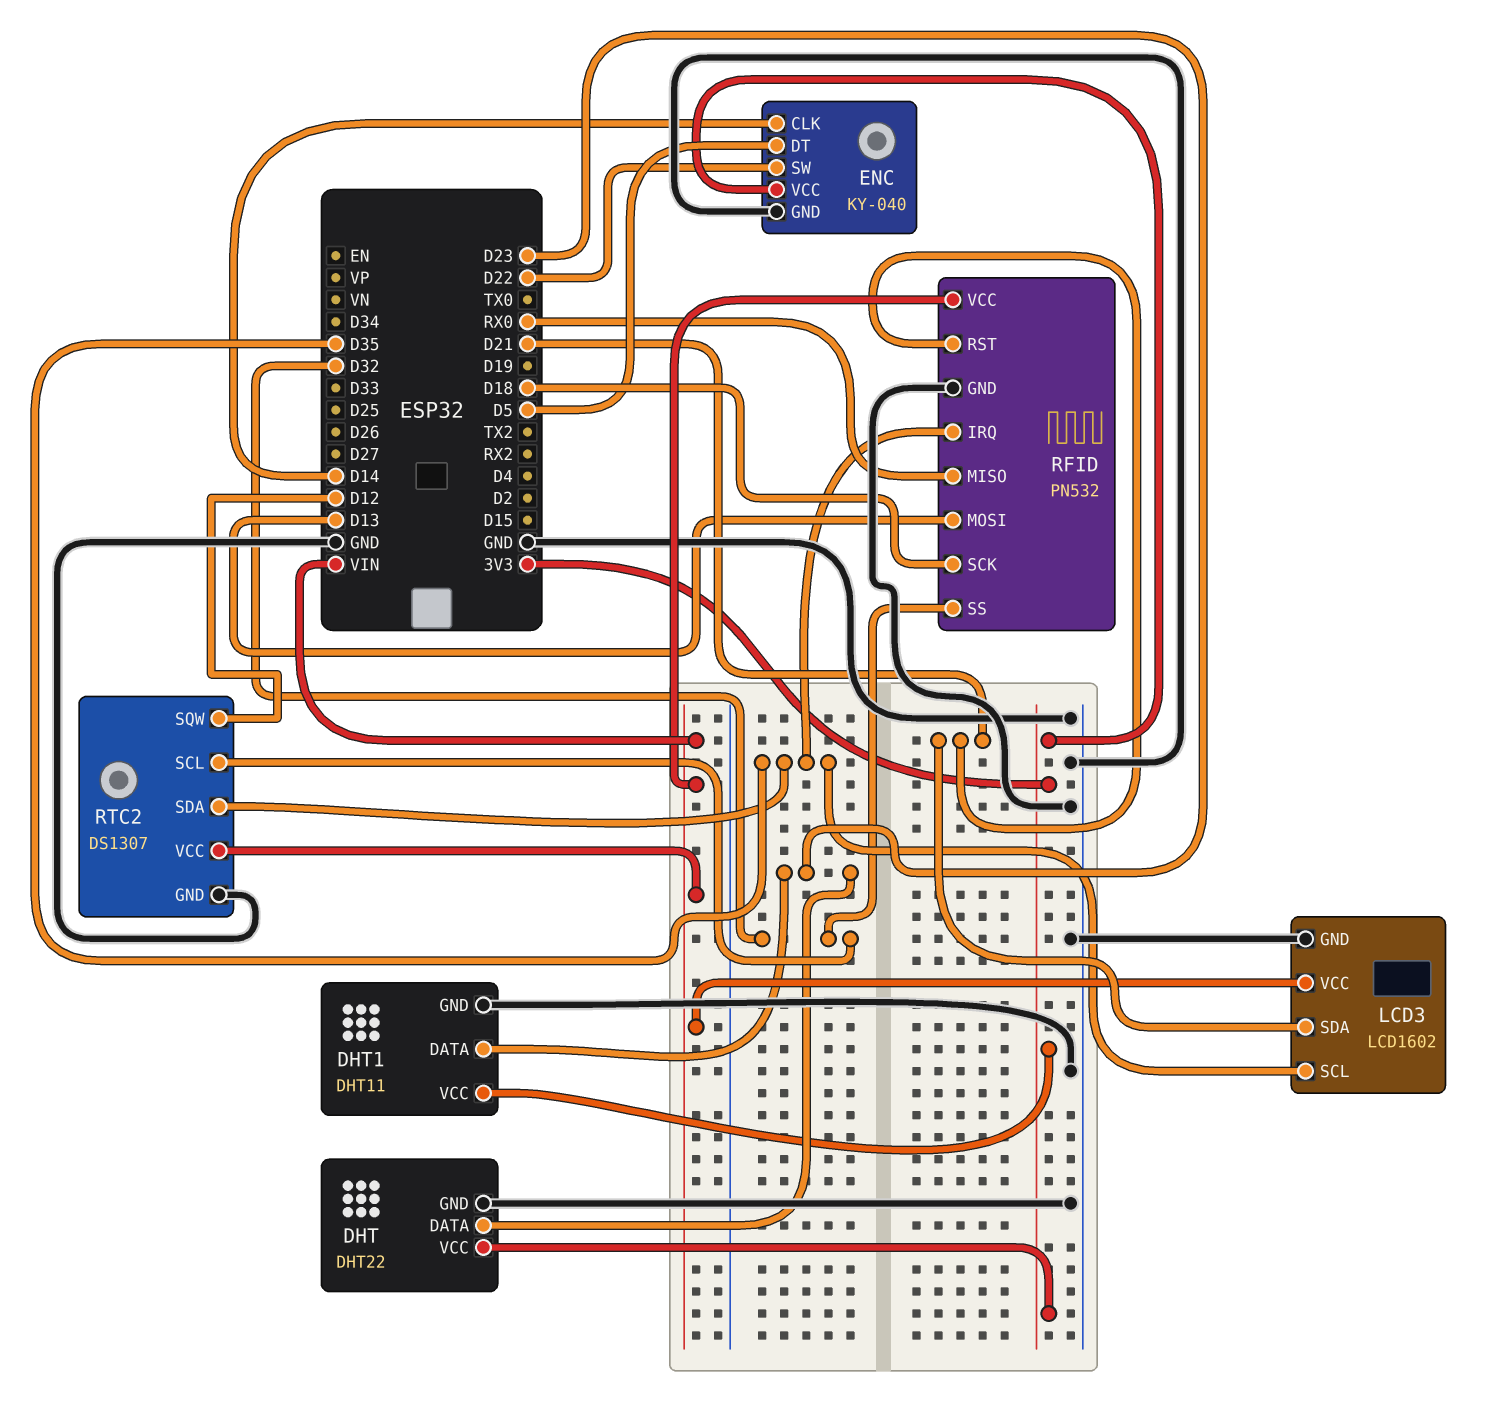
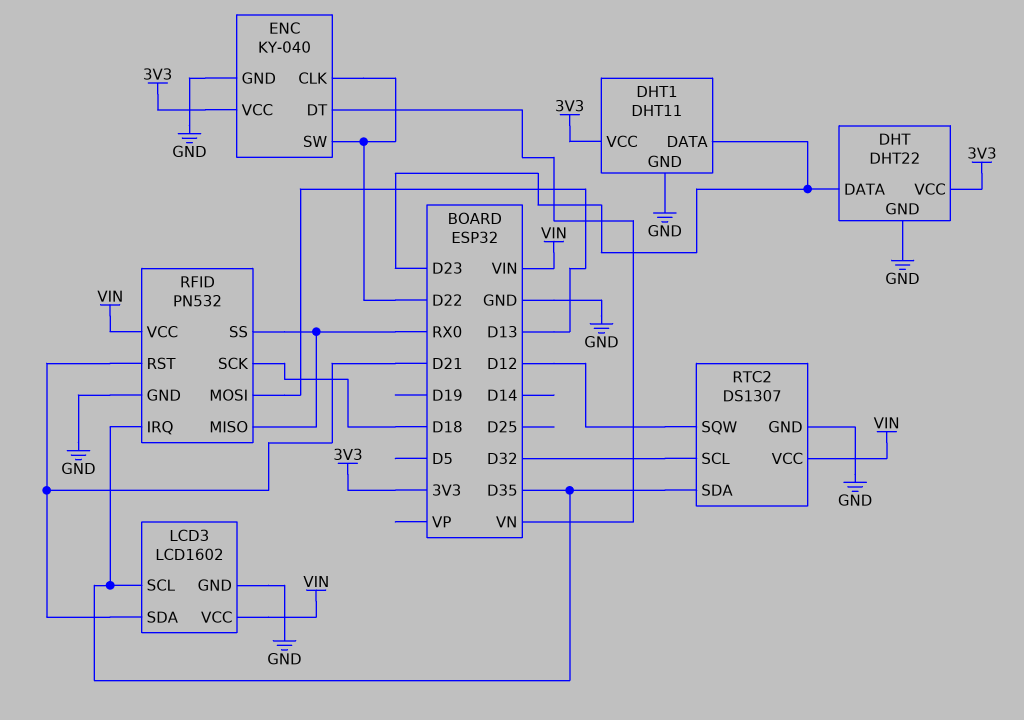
ENC pin CLK: D14 -> D22
ENC pin DT: D5 -> VN
RFID pin SS: D32 -> RX0

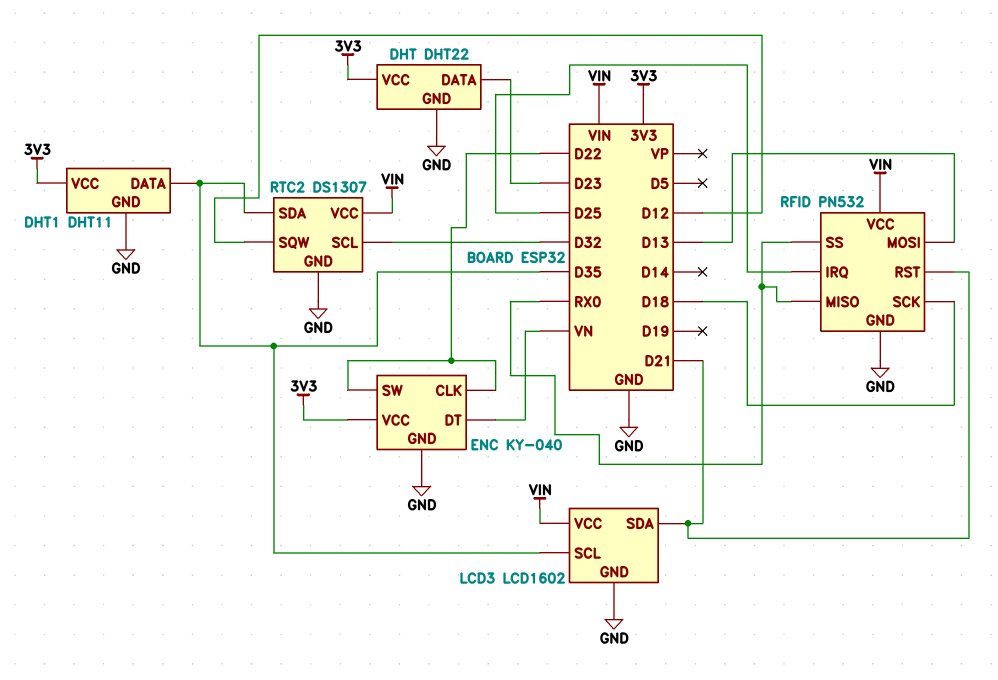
DHT1 pin DATA: D23 -> D35
RFID pin IRQ: D35 -> D25

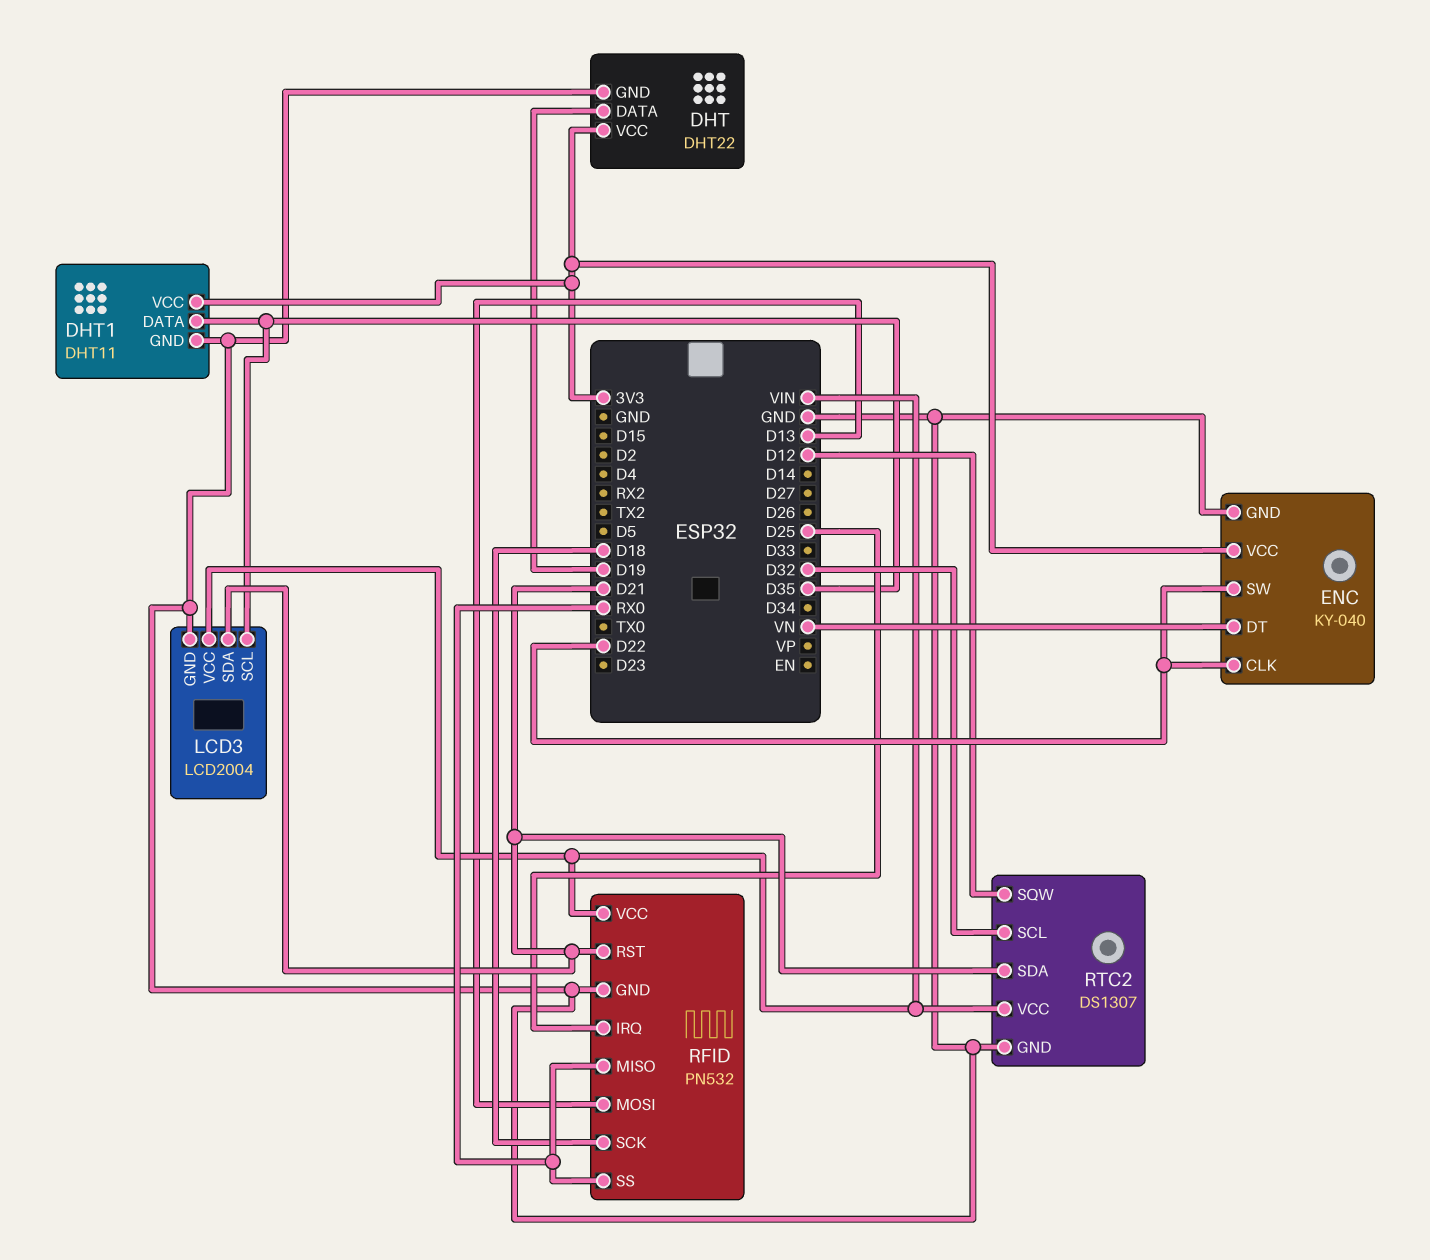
DHT pin DATA: D23 -> D19
LCD3: LCD1602 -> LCD2004
RTC2 pin SDA: D35 -> D21

